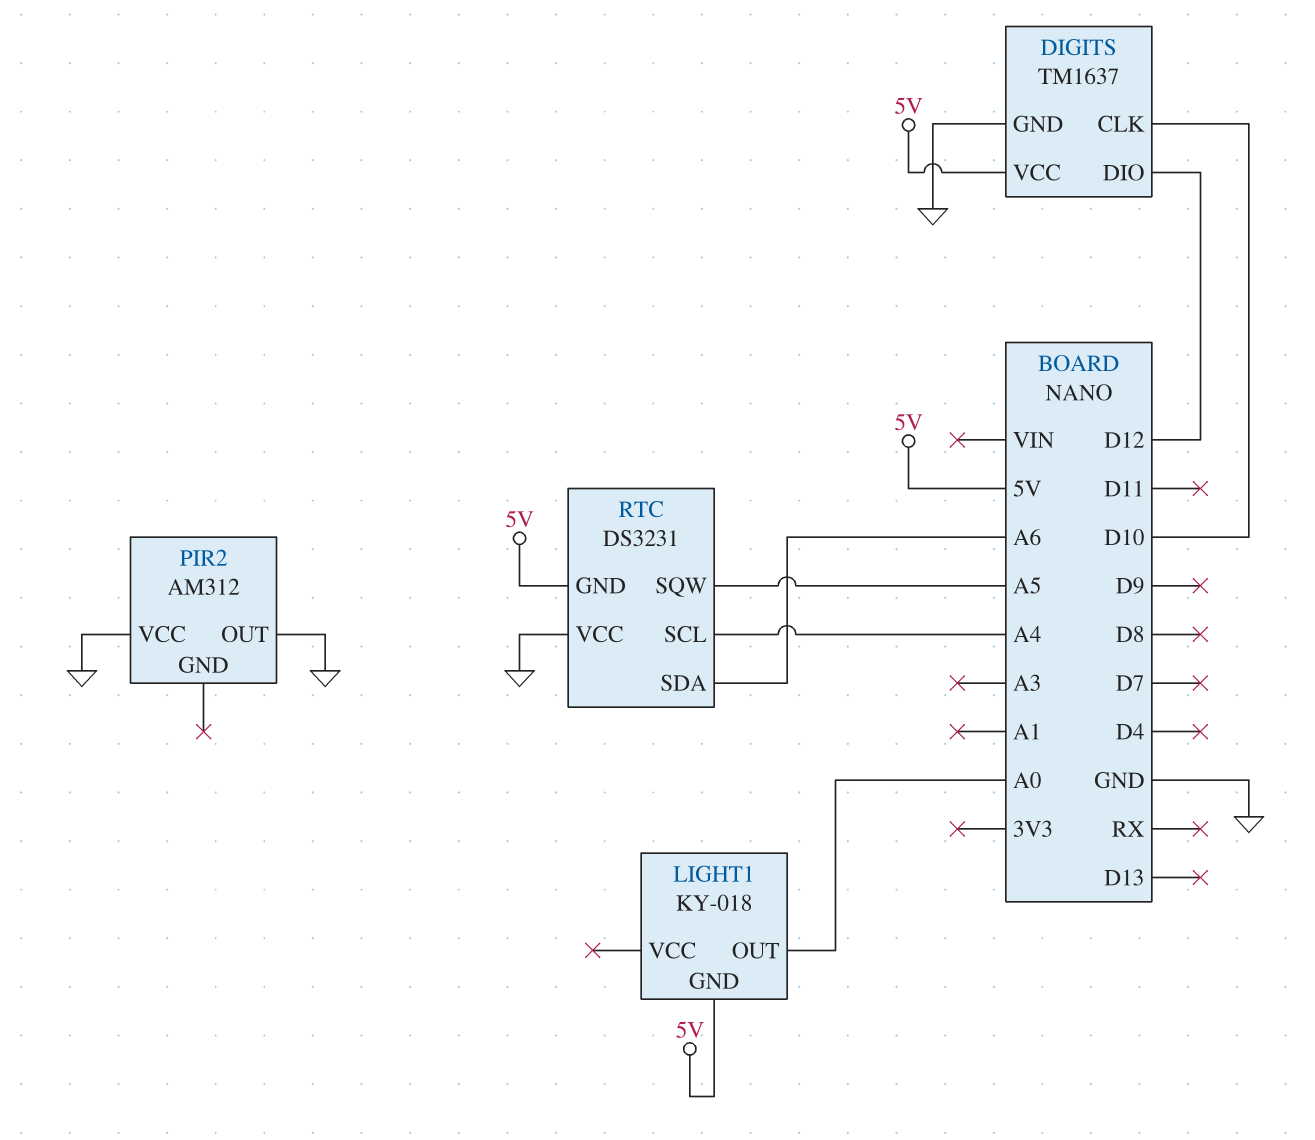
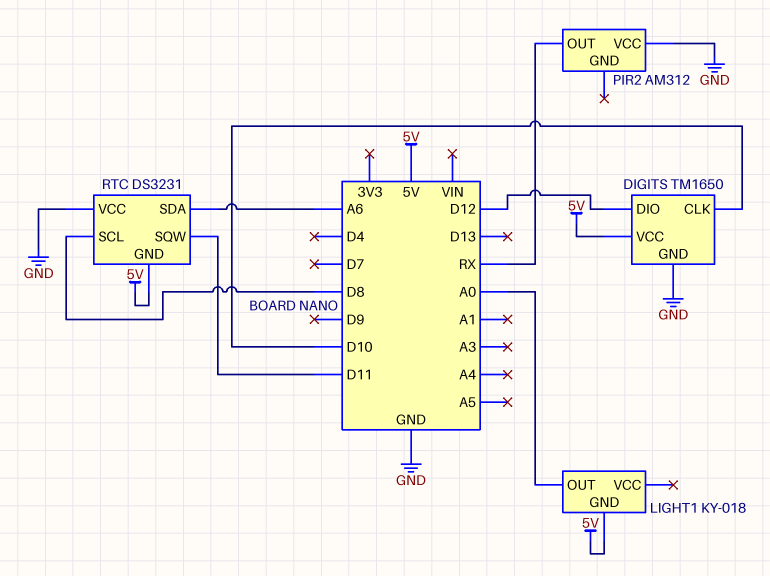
DIGITS: TM1637 -> TM1650
PIR2 pin OUT: GND -> RX
RTC pin SCL: A4 -> D8
RTC pin SQW: A5 -> D11

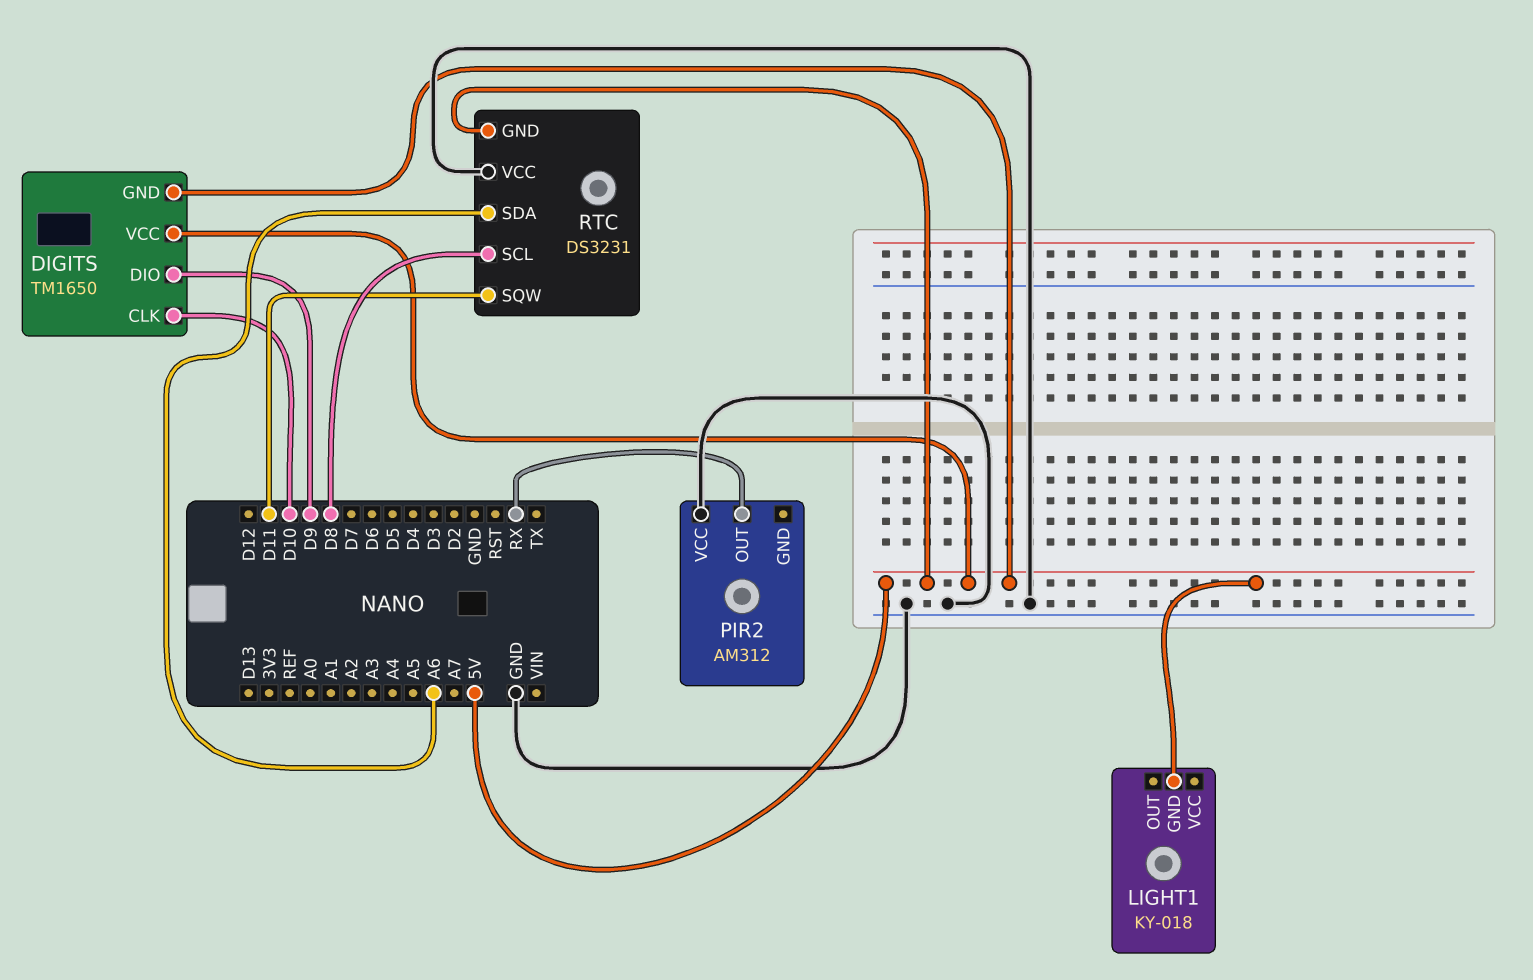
DIGITS pin DIO: D12 -> D9
DIGITS pin GND: GND -> 5V
LIGHT1 pin OUT: A0 -> none

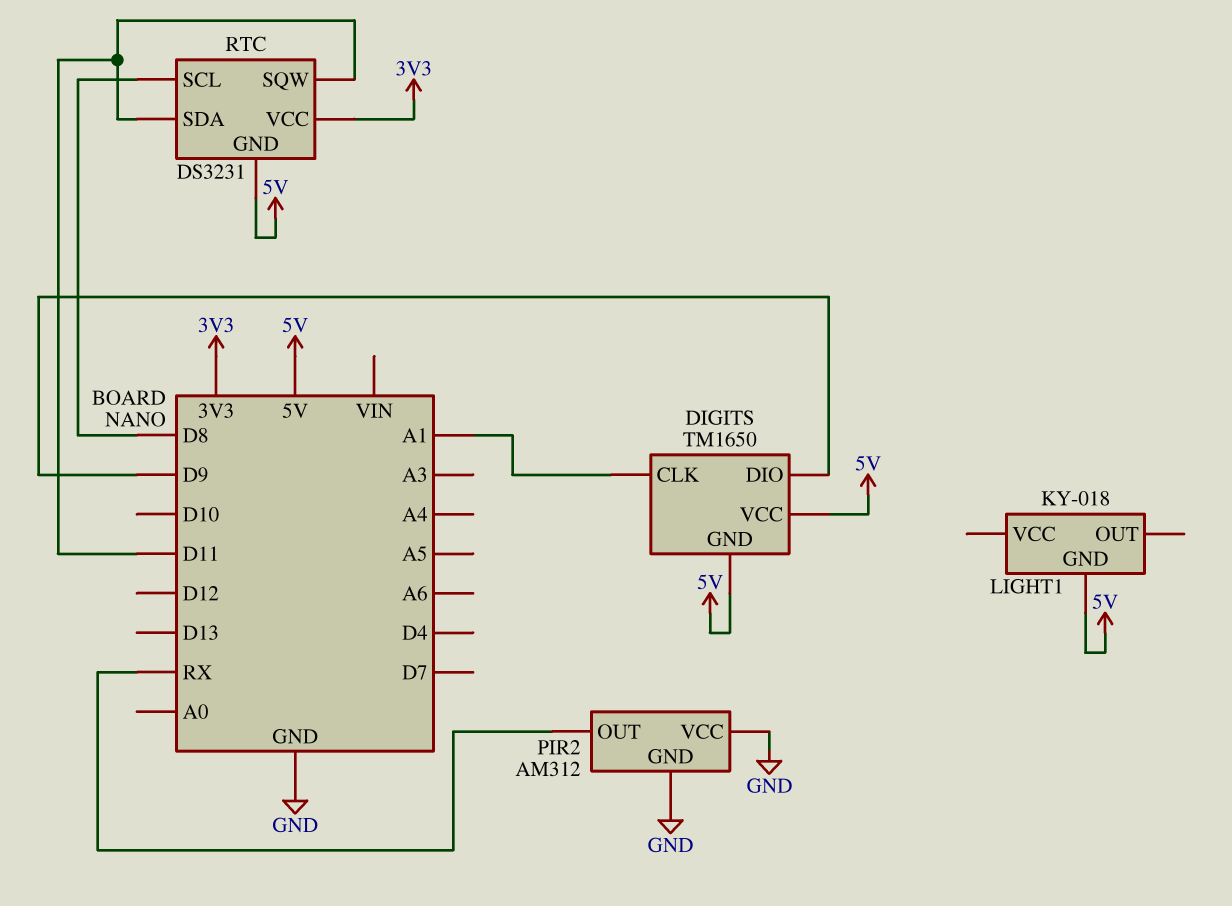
DIGITS pin CLK: D10 -> A1
PIR2 pin GND: none -> GND
RTC pin SDA: A6 -> D11
RTC pin VCC: GND -> 3V3

